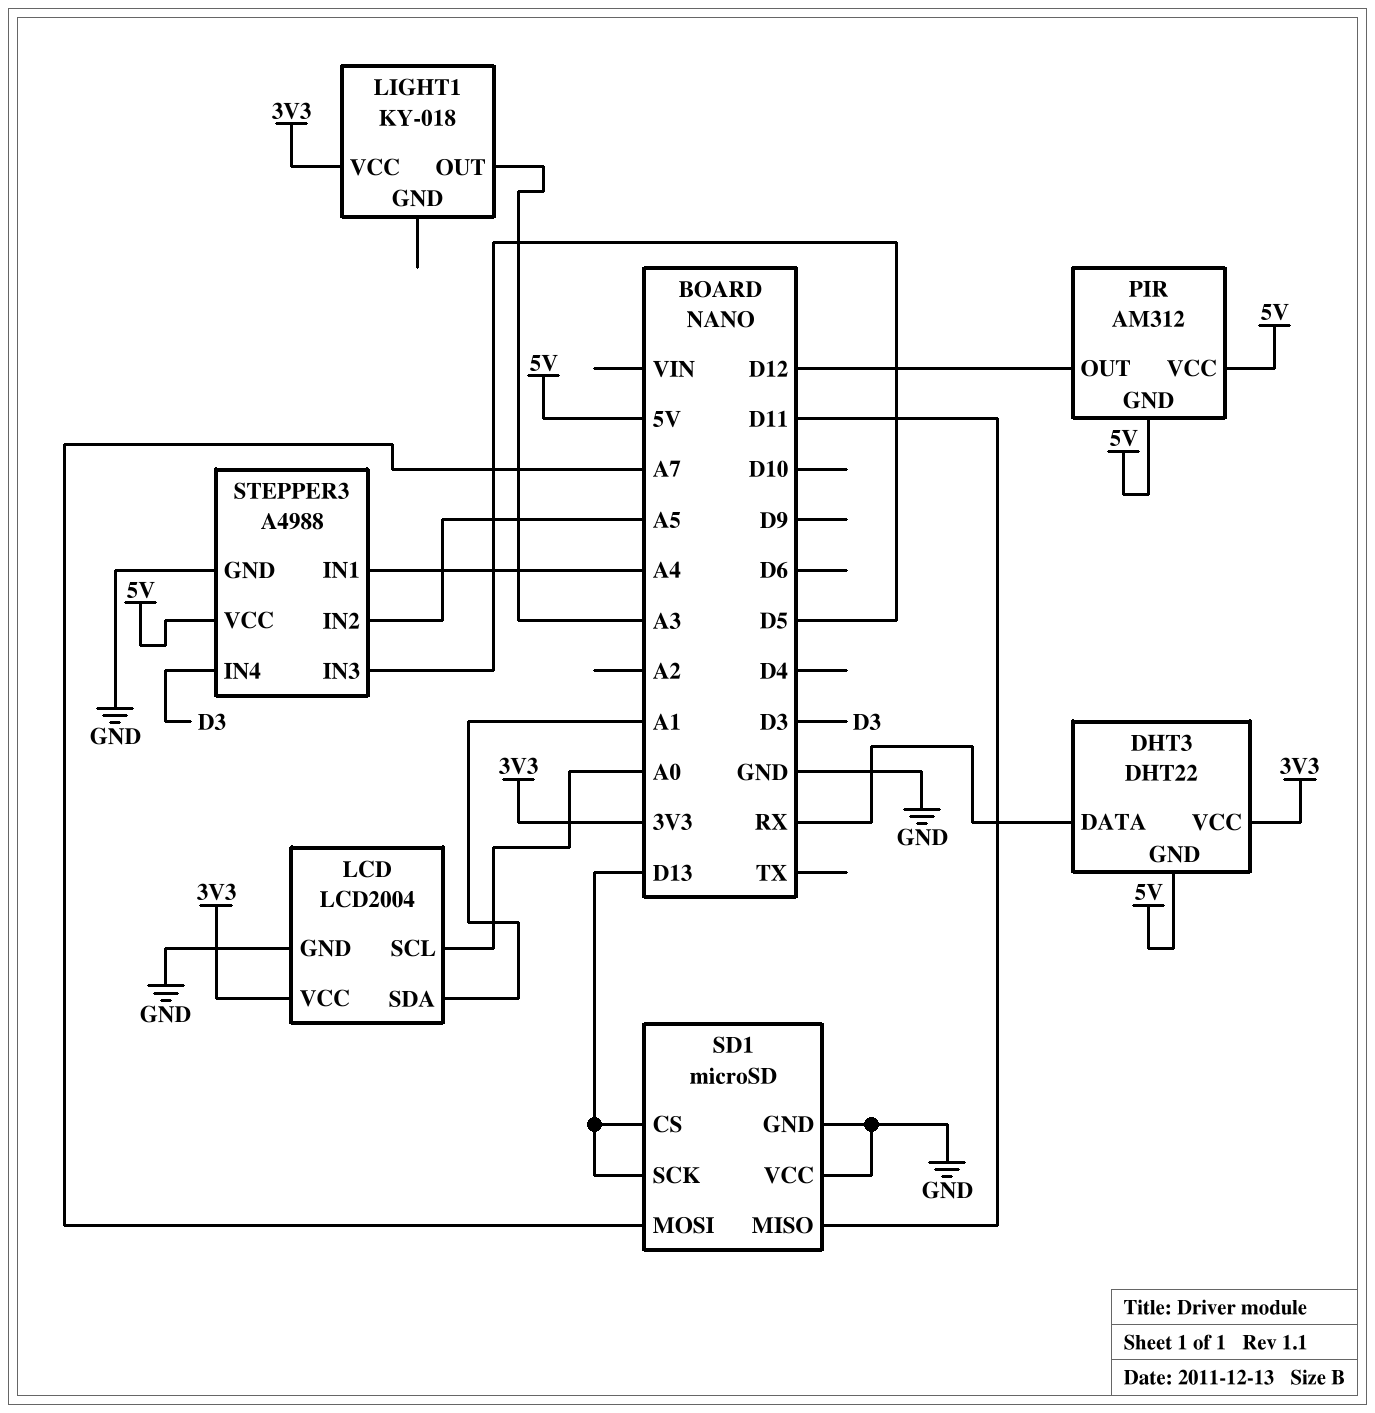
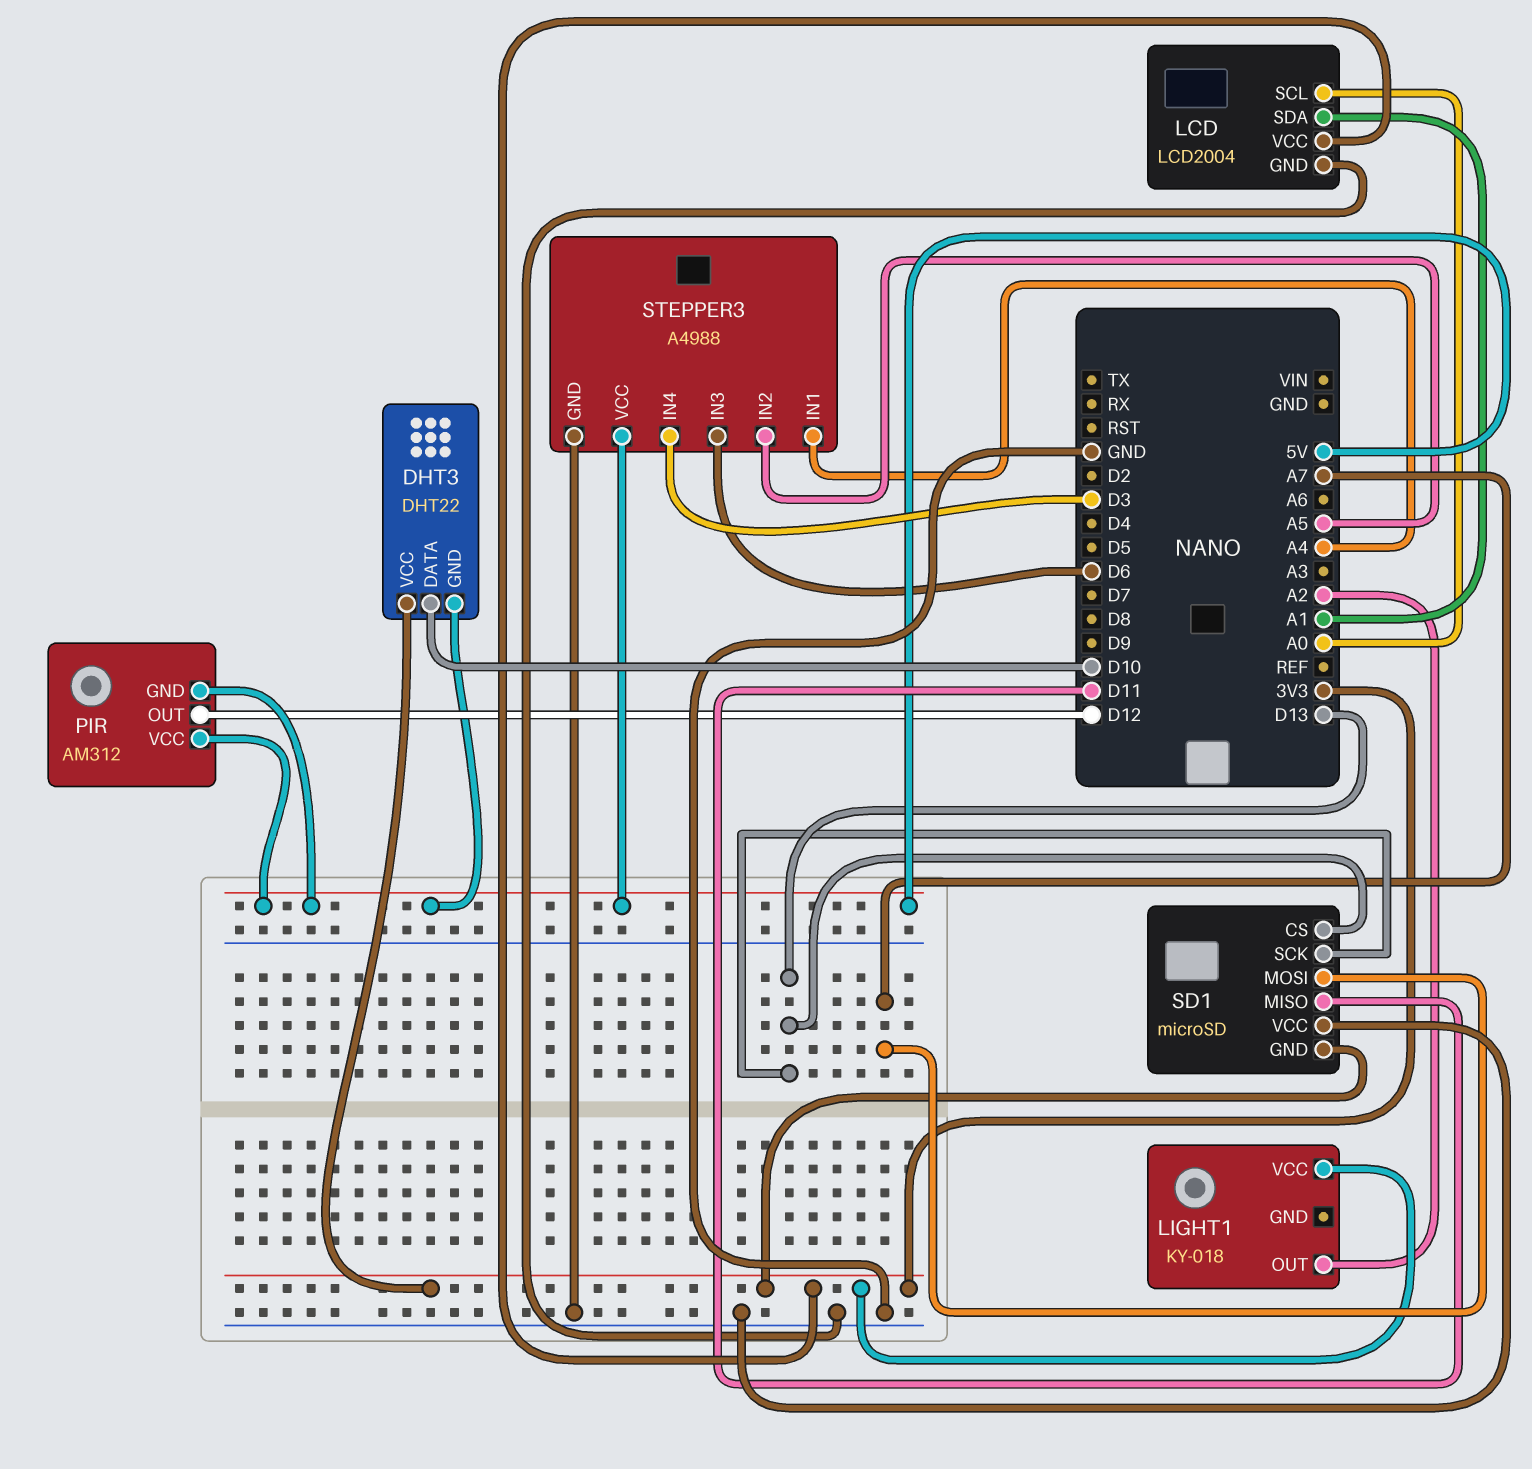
DHT3 pin DATA: RX -> D10
LIGHT1 pin OUT: A3 -> A2
SD1 pin GND: GND -> 3V3
STEPPER3 pin IN3: D5 -> D6

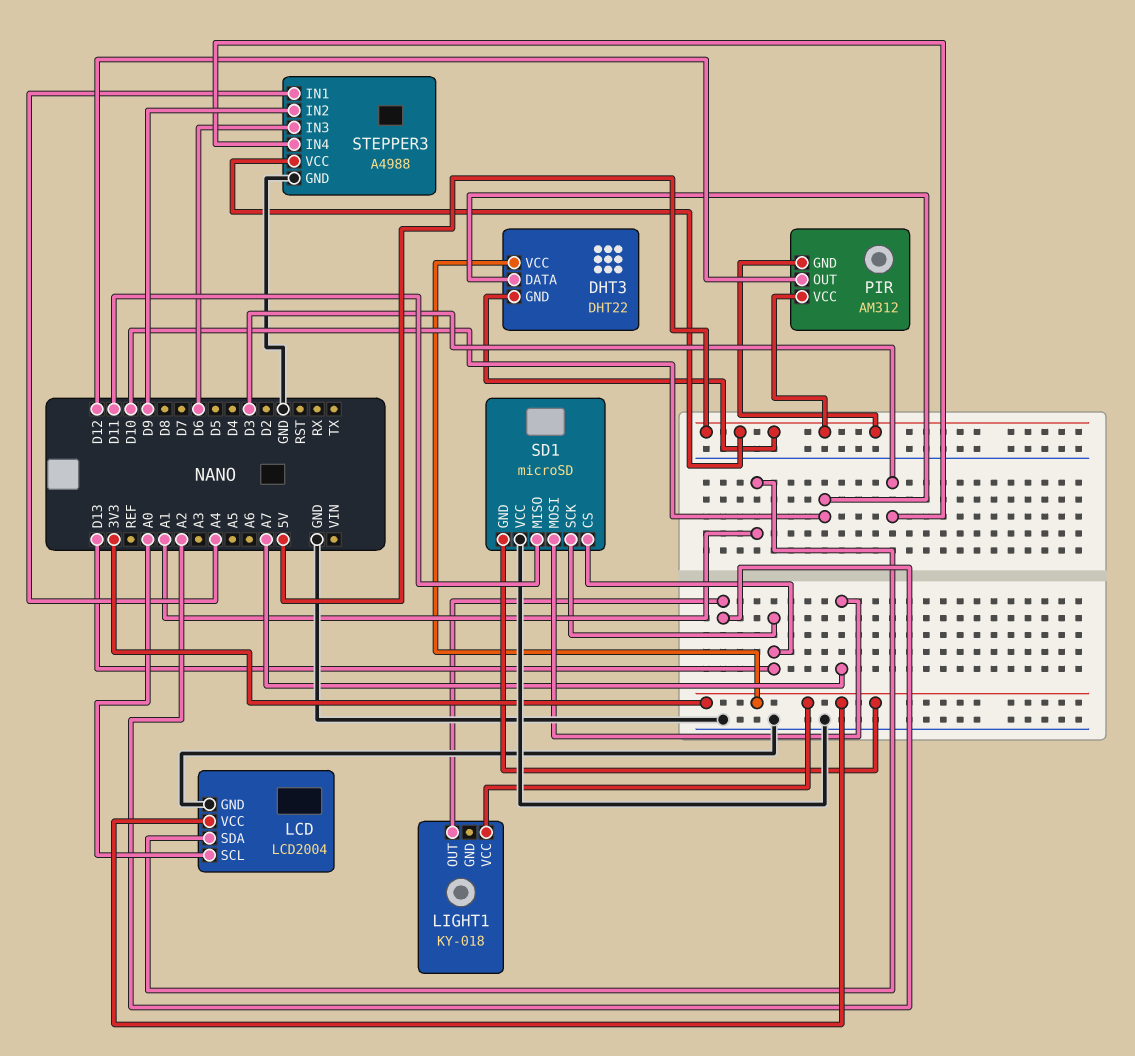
STEPPER3 pin IN2: A5 -> D9

